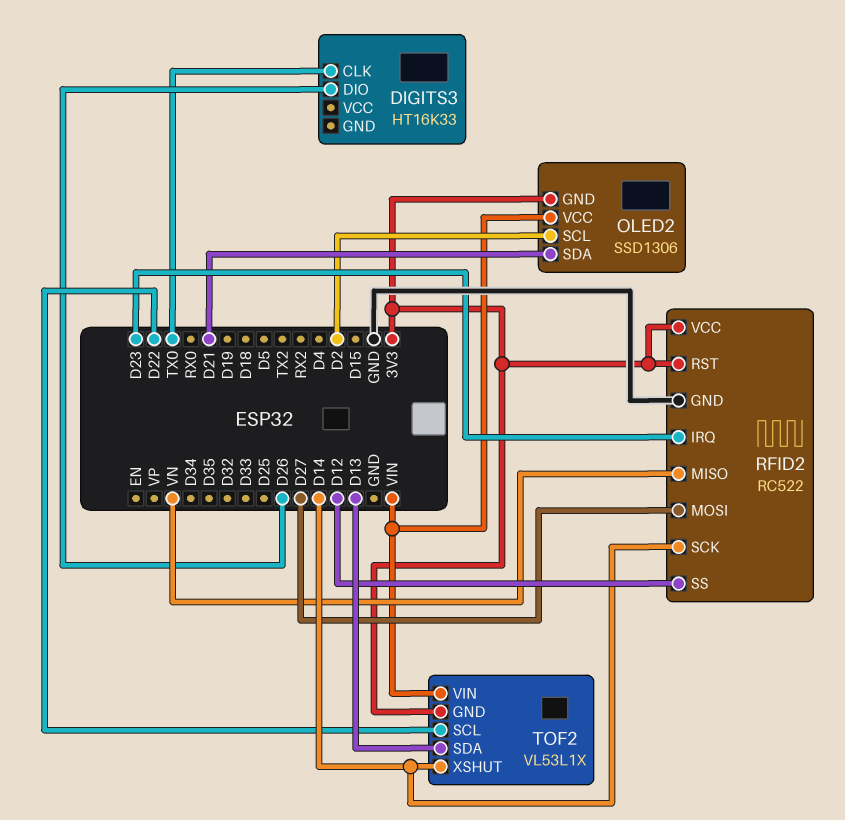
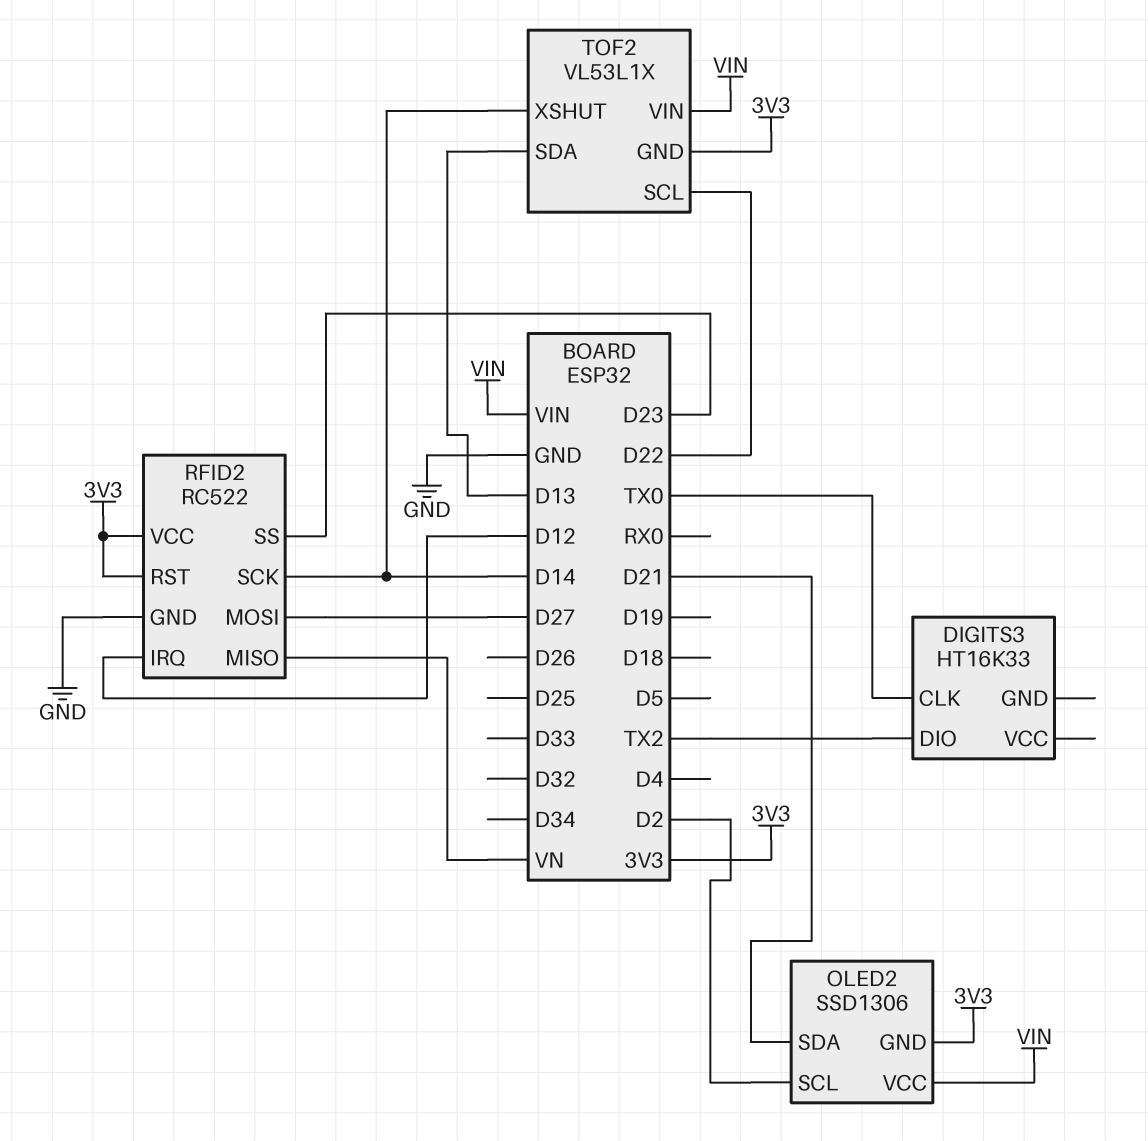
DIGITS3 pin DIO: D26 -> TX2
RFID2 pin IRQ: D23 -> D12
RFID2 pin SS: D12 -> D23

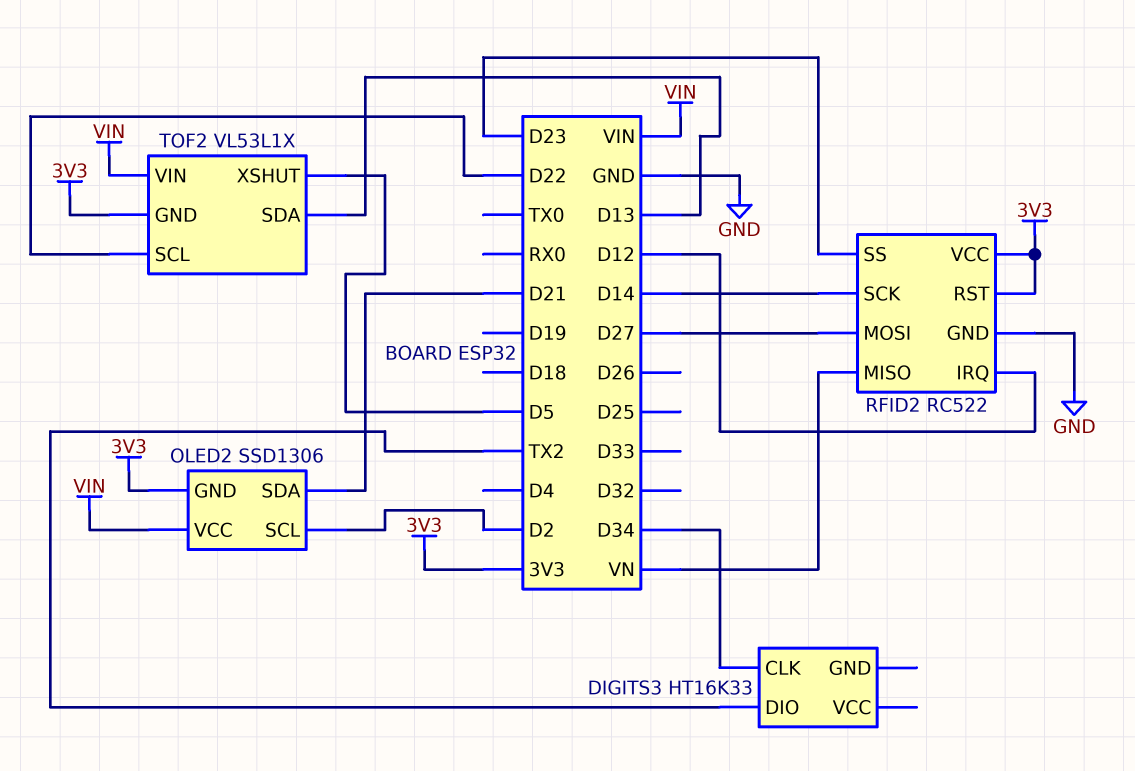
DIGITS3 pin CLK: TX0 -> D34
TOF2 pin XSHUT: D14 -> D5

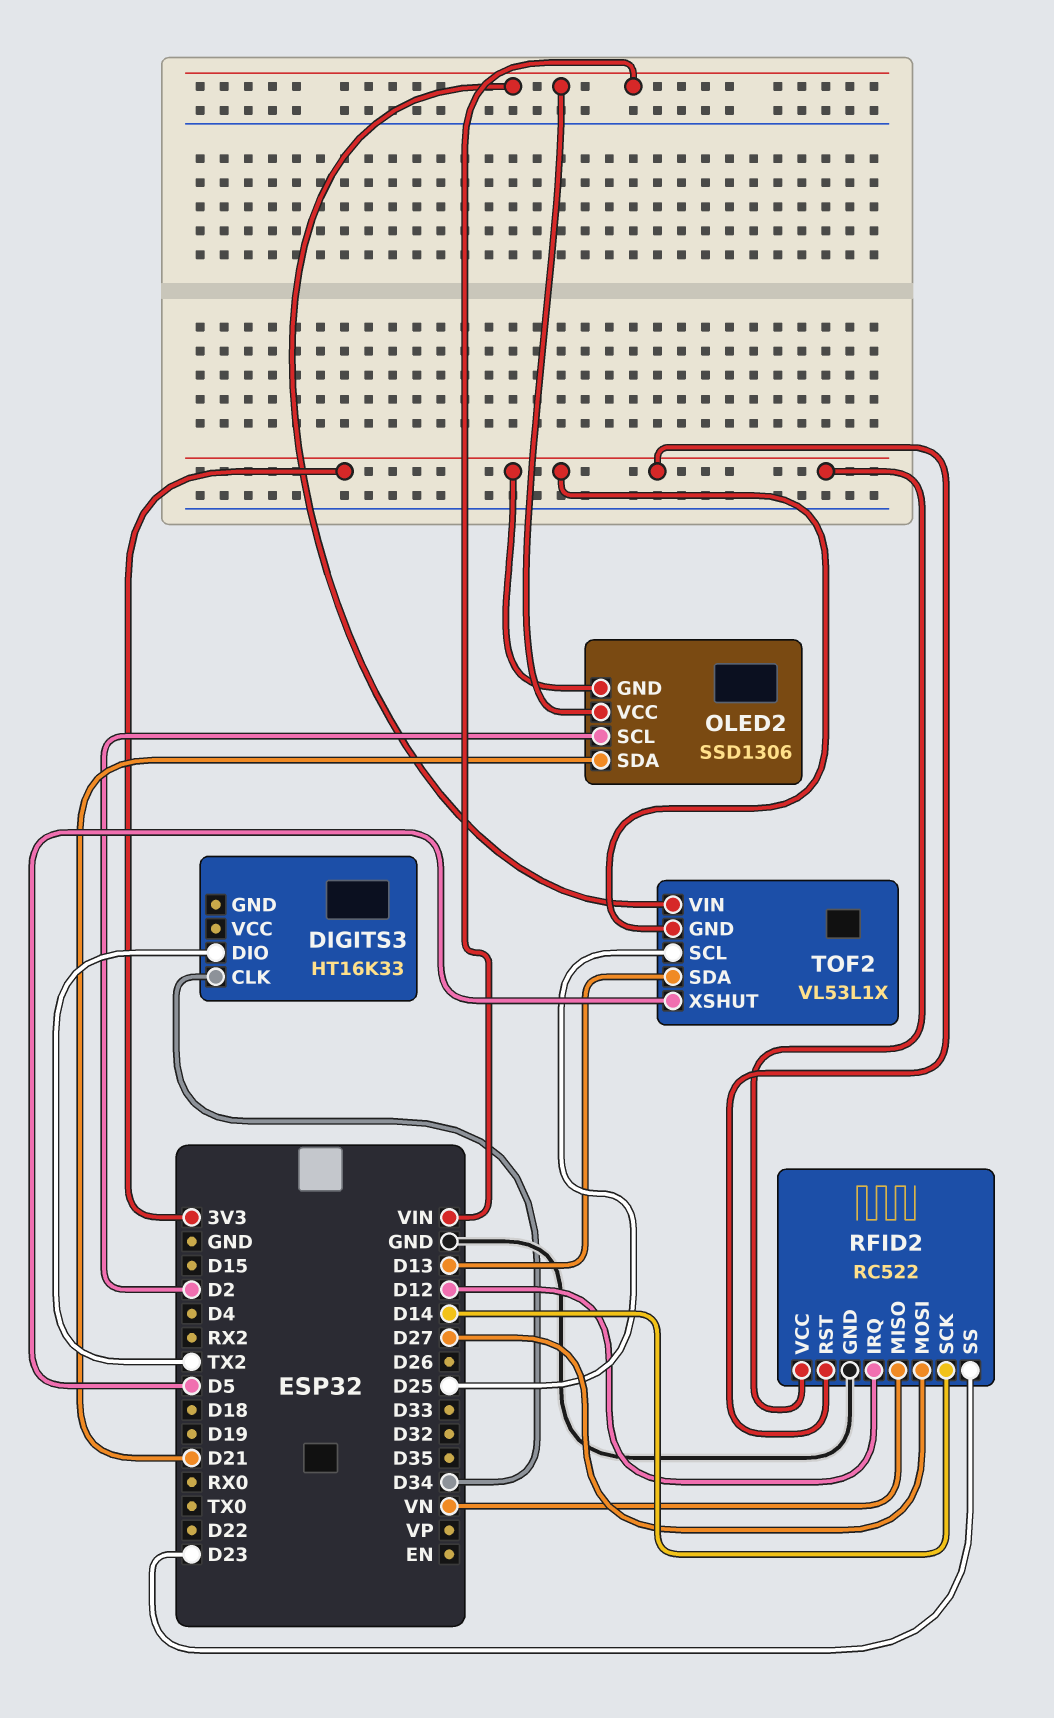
TOF2 pin SCL: D22 -> D25

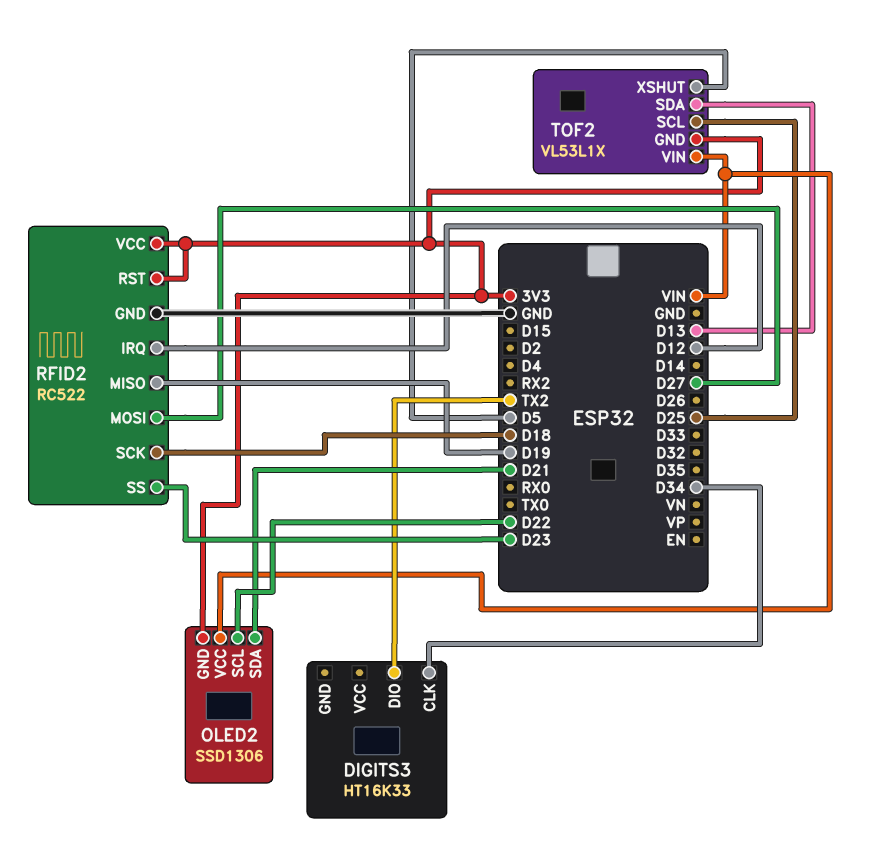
OLED2 pin SCL: D2 -> D22
RFID2 pin MISO: VN -> D19
RFID2 pin SCK: D14 -> D18

